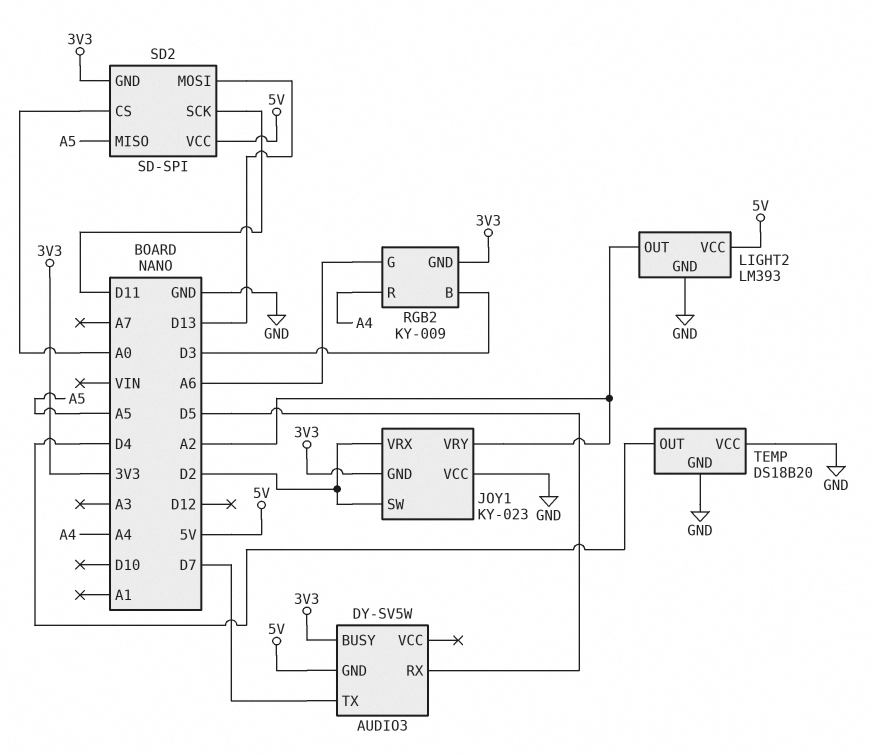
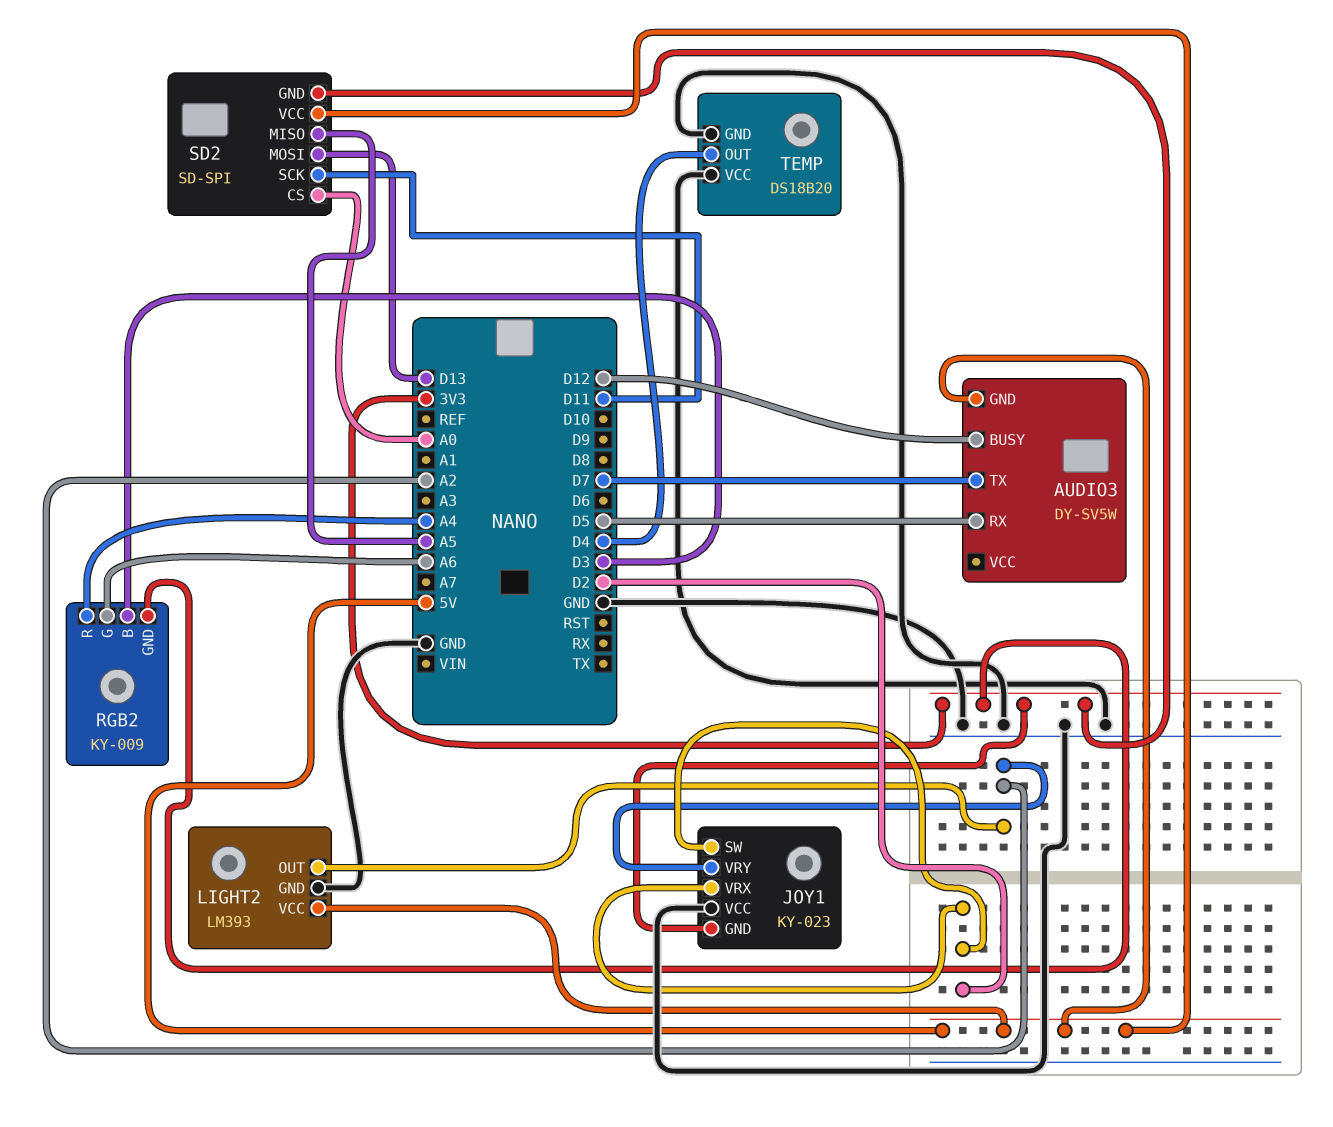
AUDIO3 pin BUSY: 3V3 -> D12

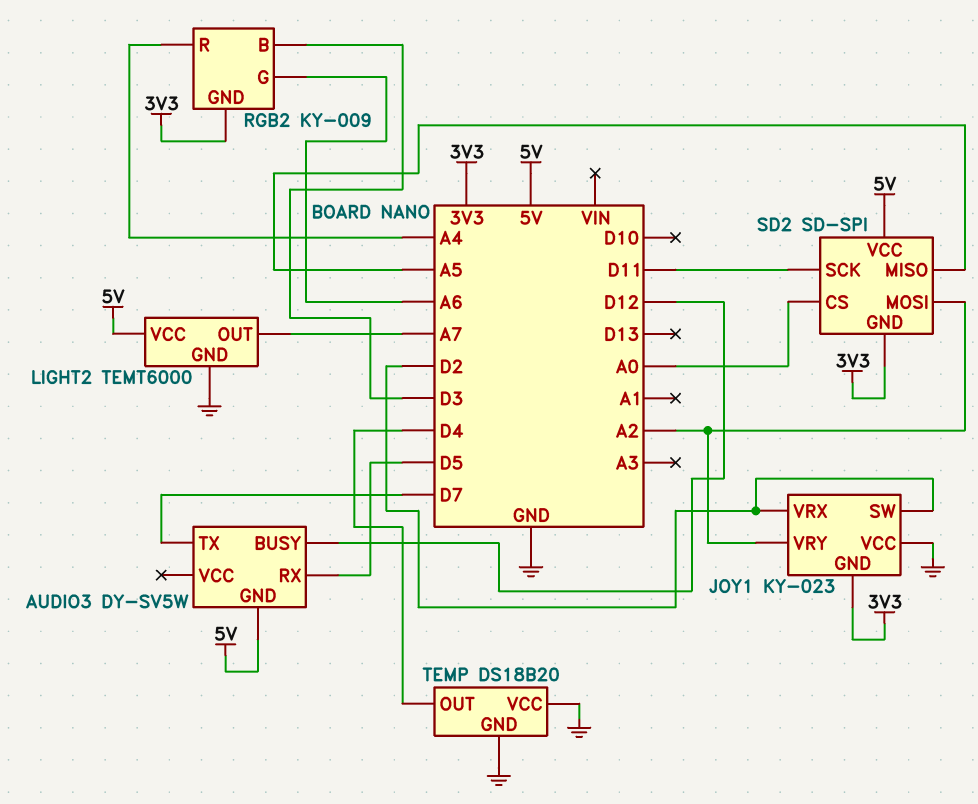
LIGHT2: LM393 -> TEMT6000
LIGHT2 pin OUT: A2 -> A7
SD2 pin MOSI: D13 -> A2

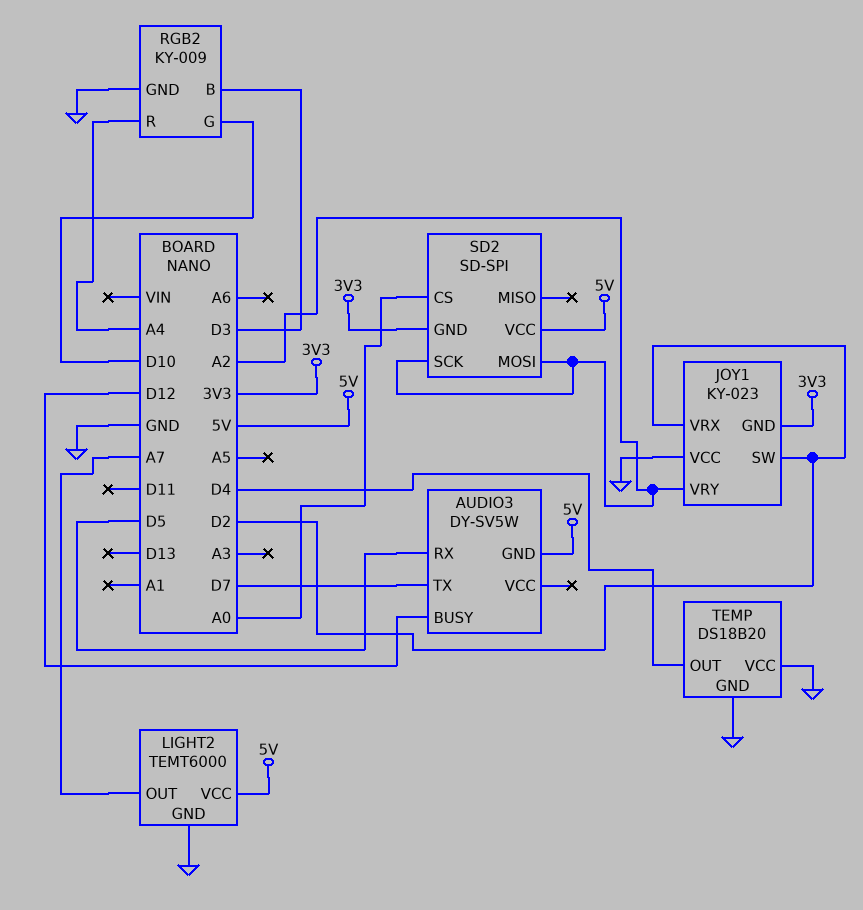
RGB2 pin G: A6 -> D10
RGB2 pin GND: 3V3 -> GND
SD2 pin MISO: A5 -> none
SD2 pin SCK: D11 -> A2

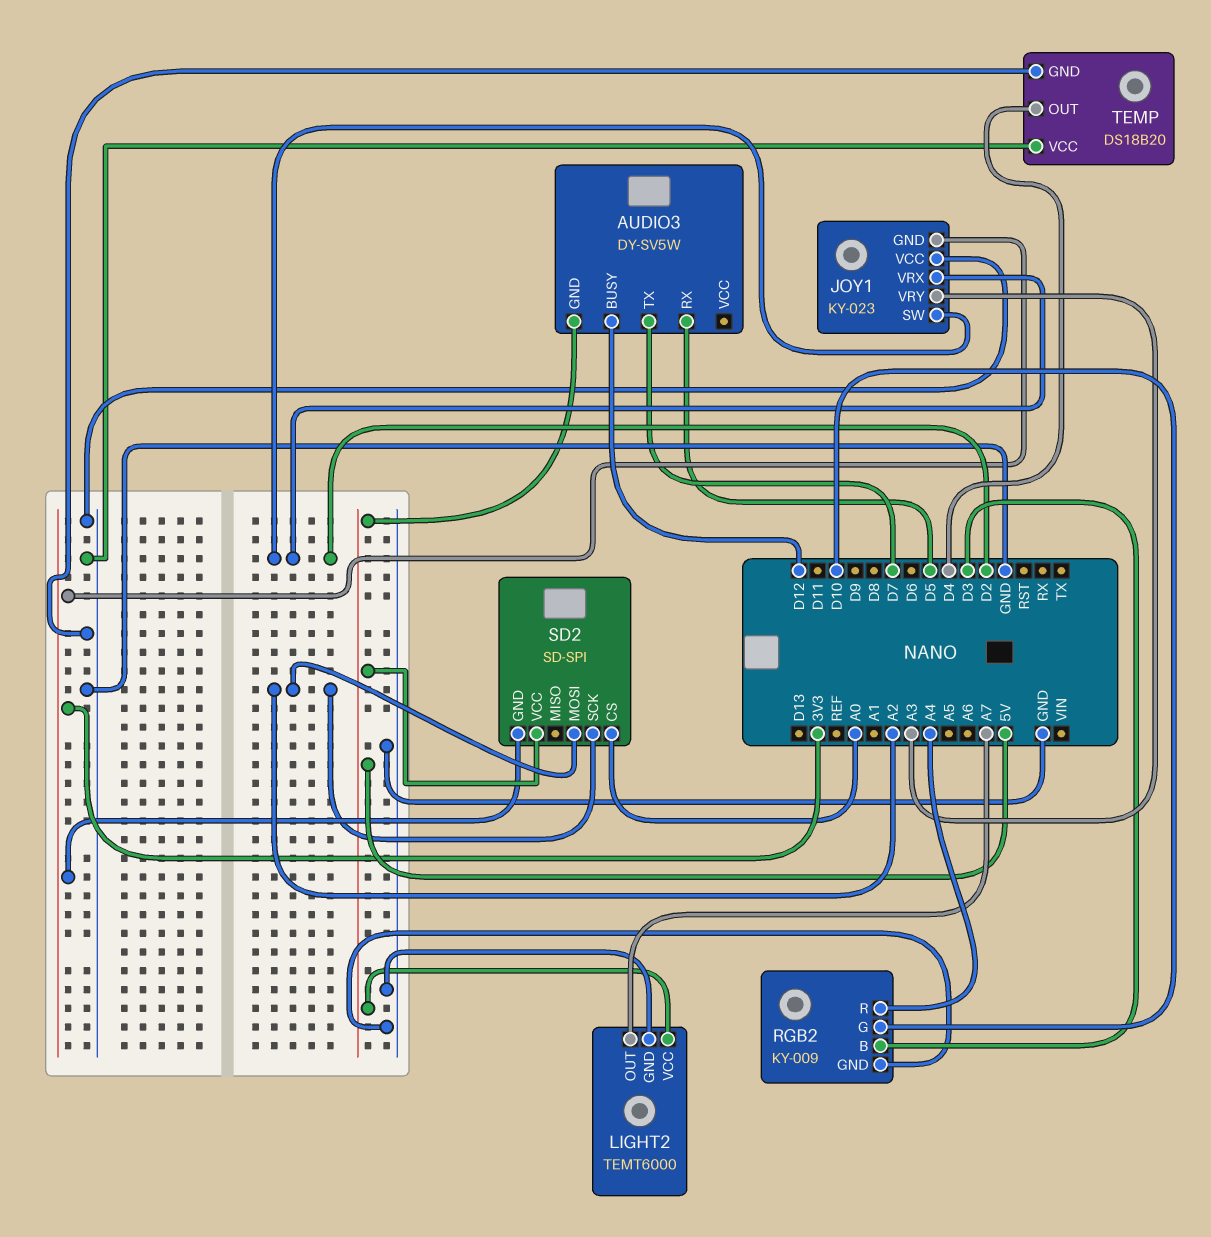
JOY1 pin VRY: A2 -> A3

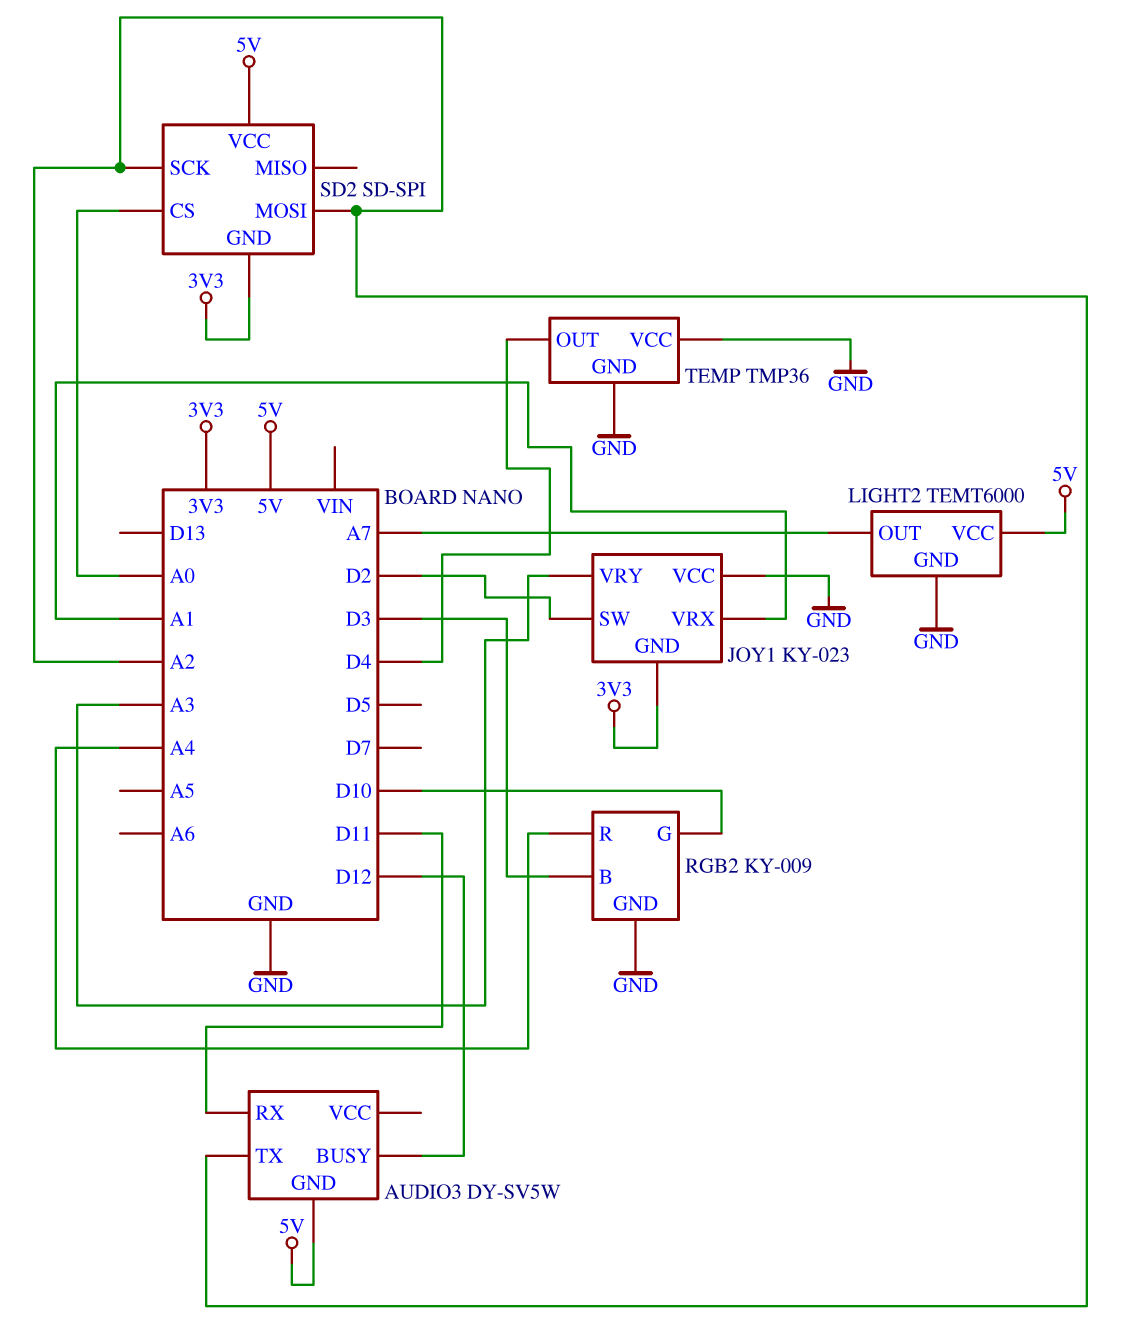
AUDIO3 pin RX: D5 -> D11
AUDIO3 pin TX: D7 -> A2
JOY1 pin VRX: D2 -> A1
TEMP: DS18B20 -> TMP36

